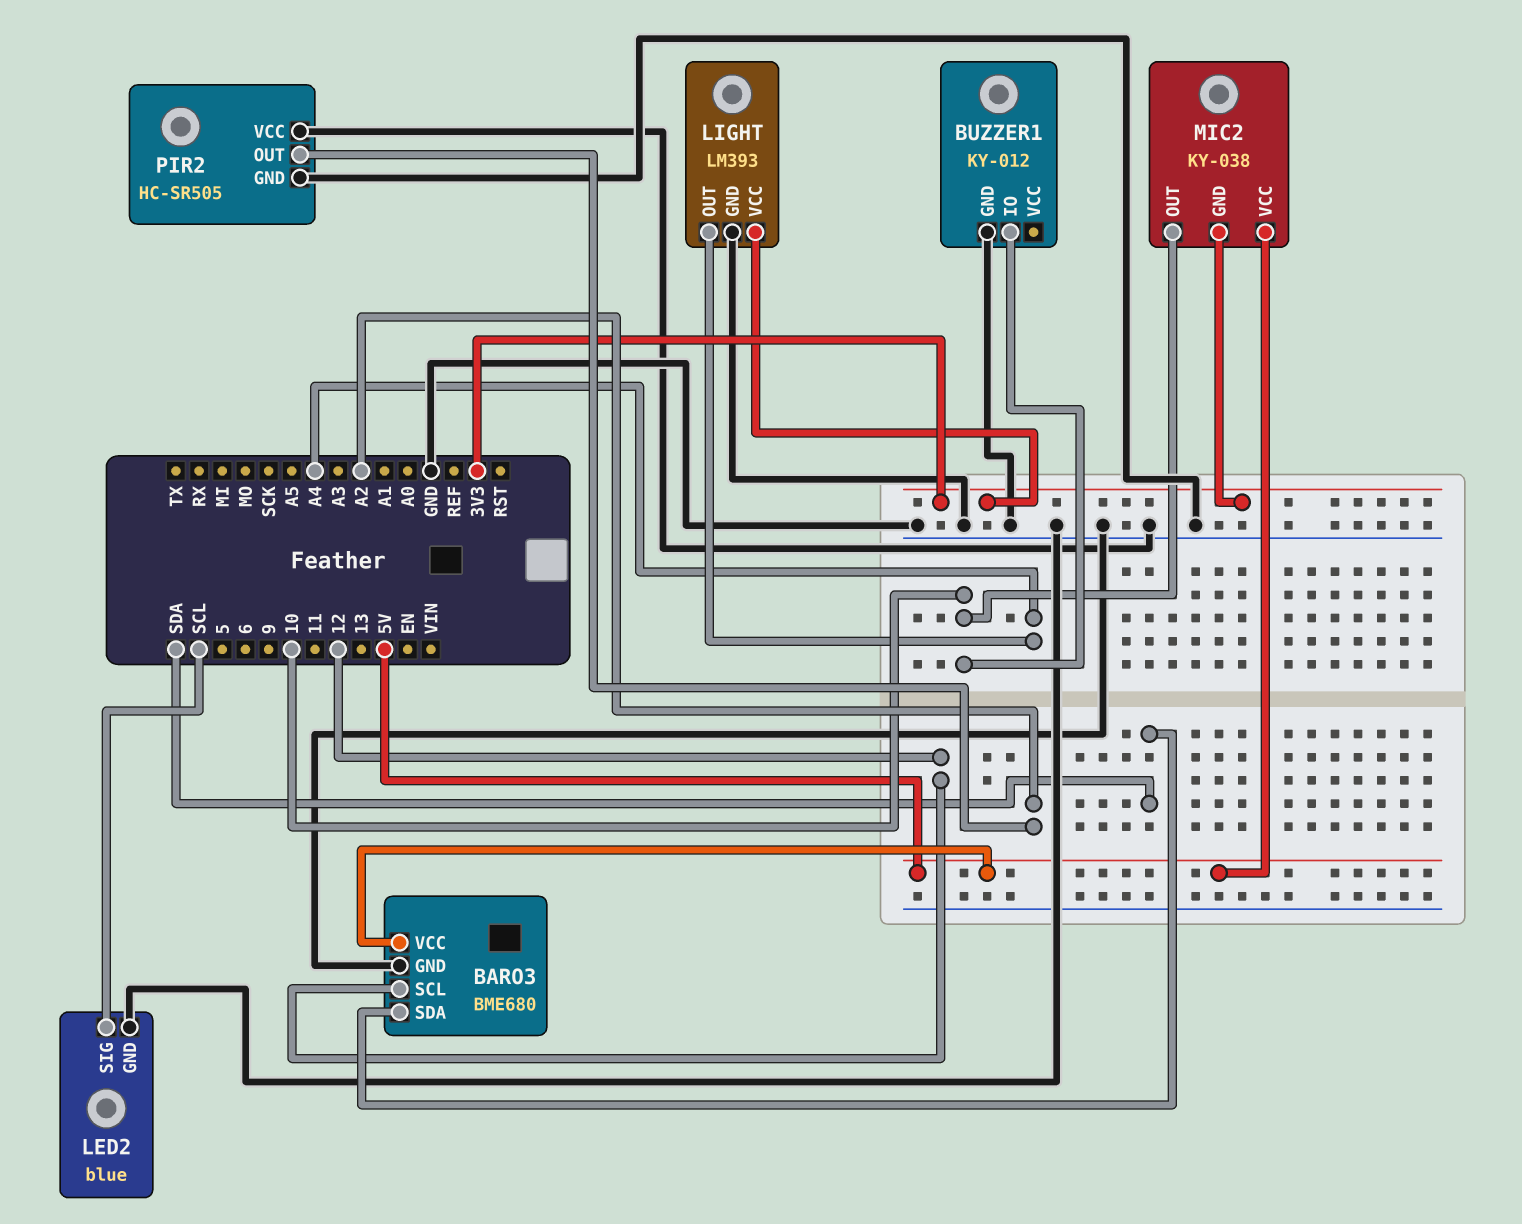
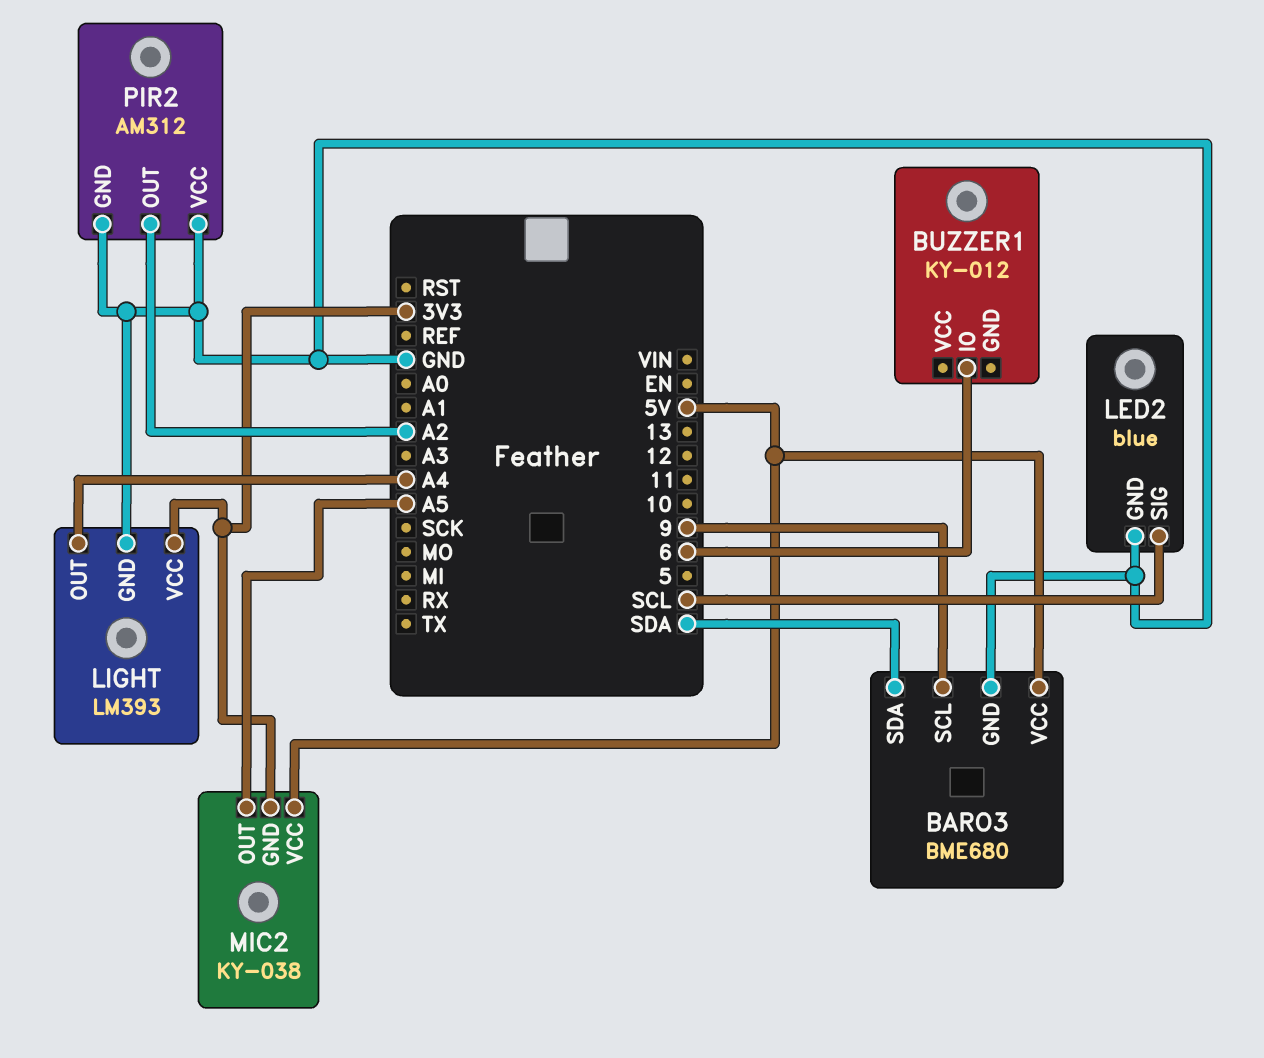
BARO3 pin SCL: 12 -> 9
BUZZER1 pin GND: GND -> none
BUZZER1 pin IO: 10 -> 6
MIC2 pin OUT: 10 -> A5
PIR2: HC-SR505 -> AM312

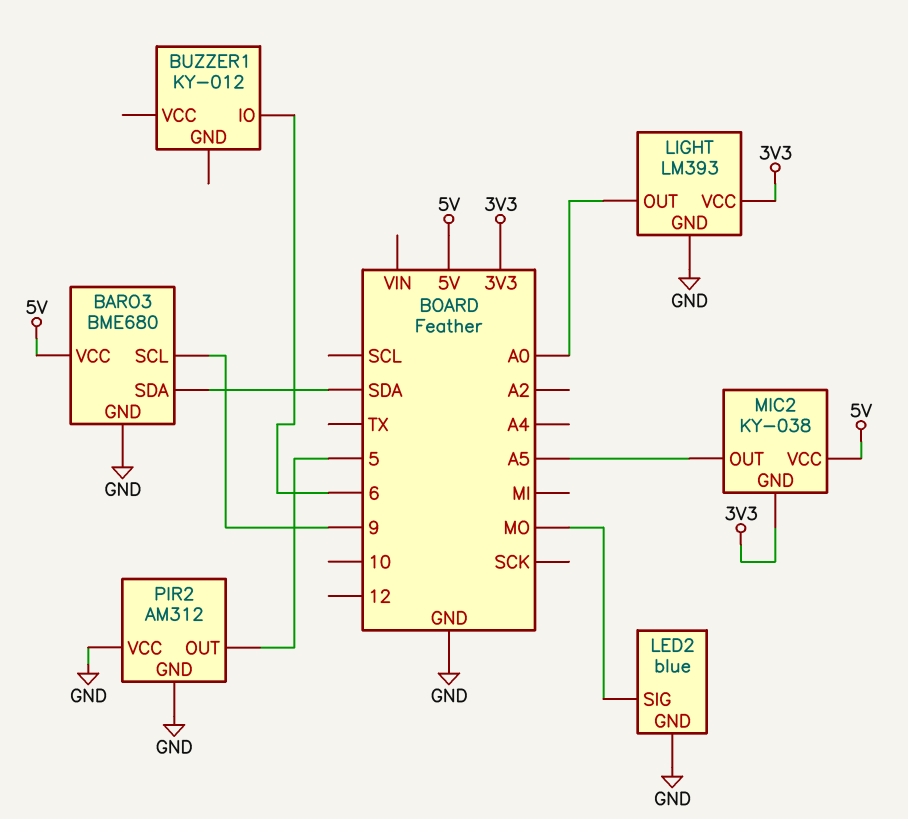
LED2 pin SIG: SCL -> MO
LIGHT pin OUT: A4 -> A0
PIR2 pin OUT: A2 -> 5

